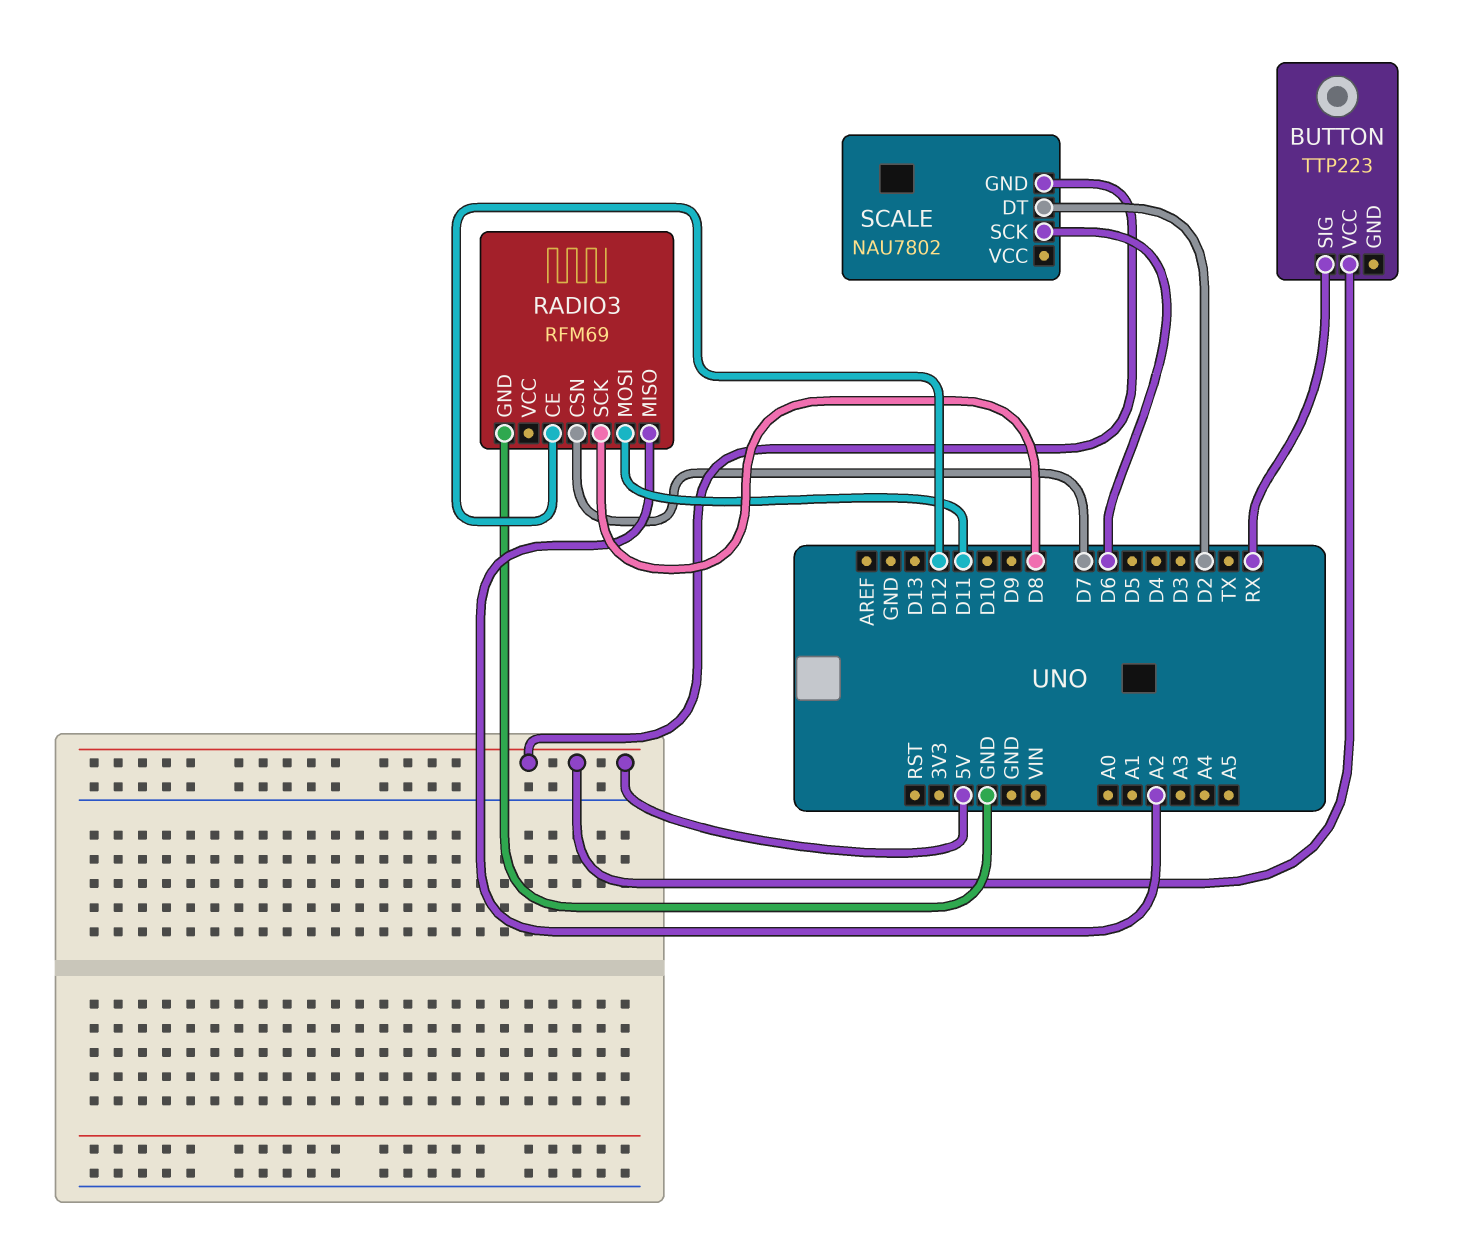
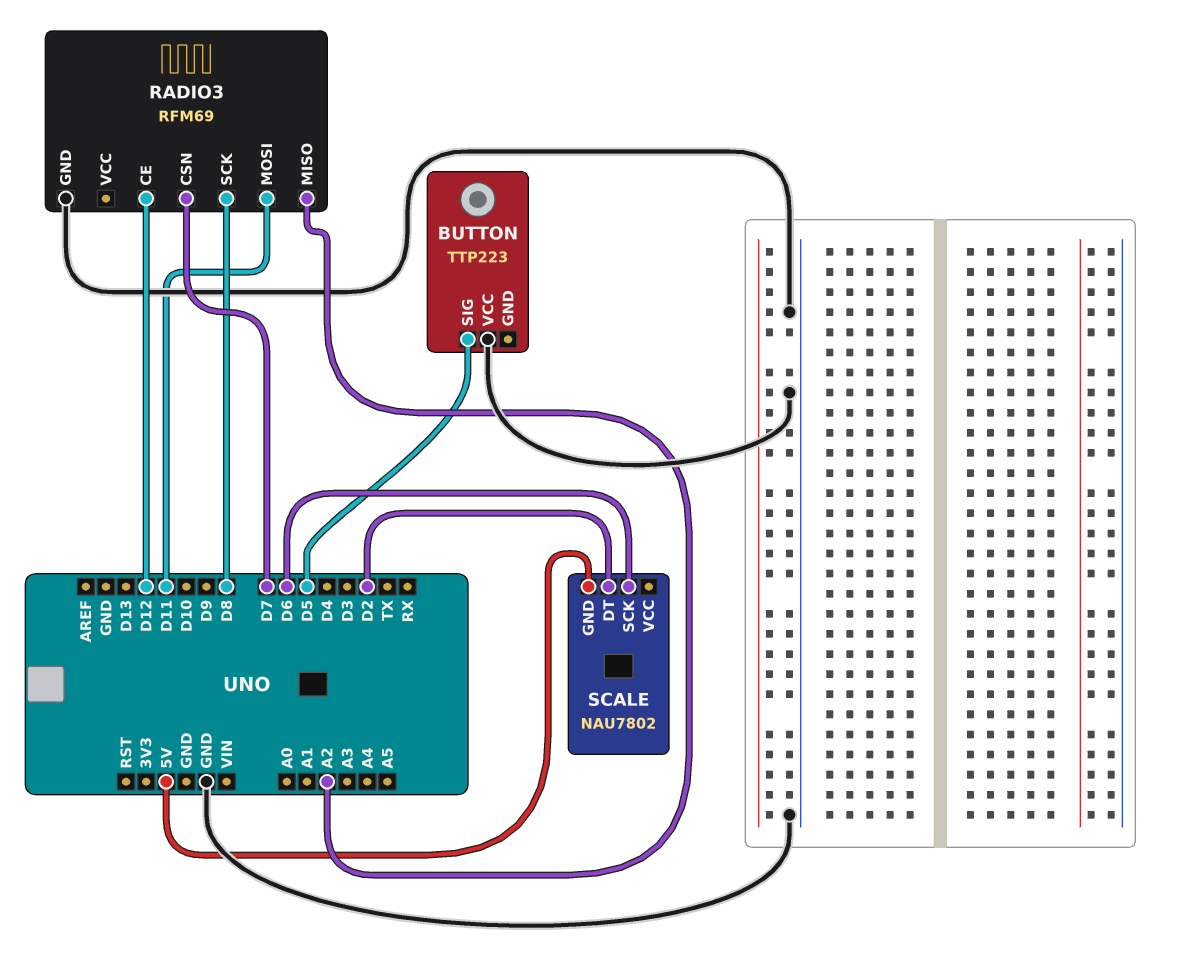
BUTTON pin SIG: RX -> D5
BUTTON pin VCC: 5V -> GND

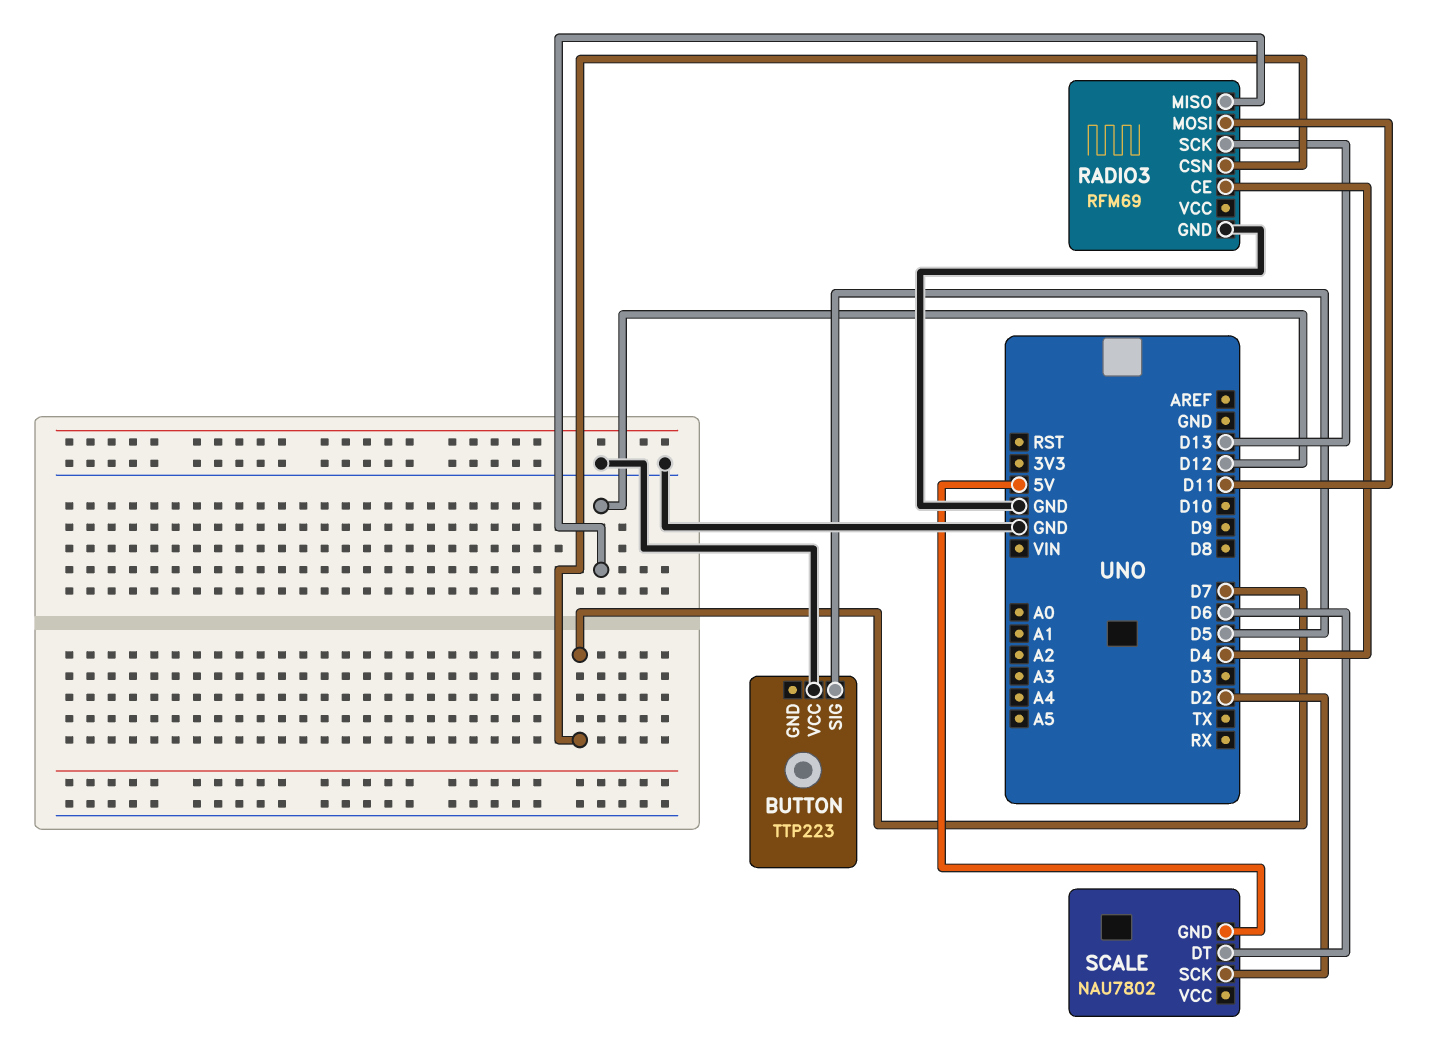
RADIO3 pin CE: D12 -> D4
RADIO3 pin MISO: A2 -> D12
RADIO3 pin SCK: D8 -> D13
SCALE pin DT: D2 -> D6
SCALE pin SCK: D6 -> D2

